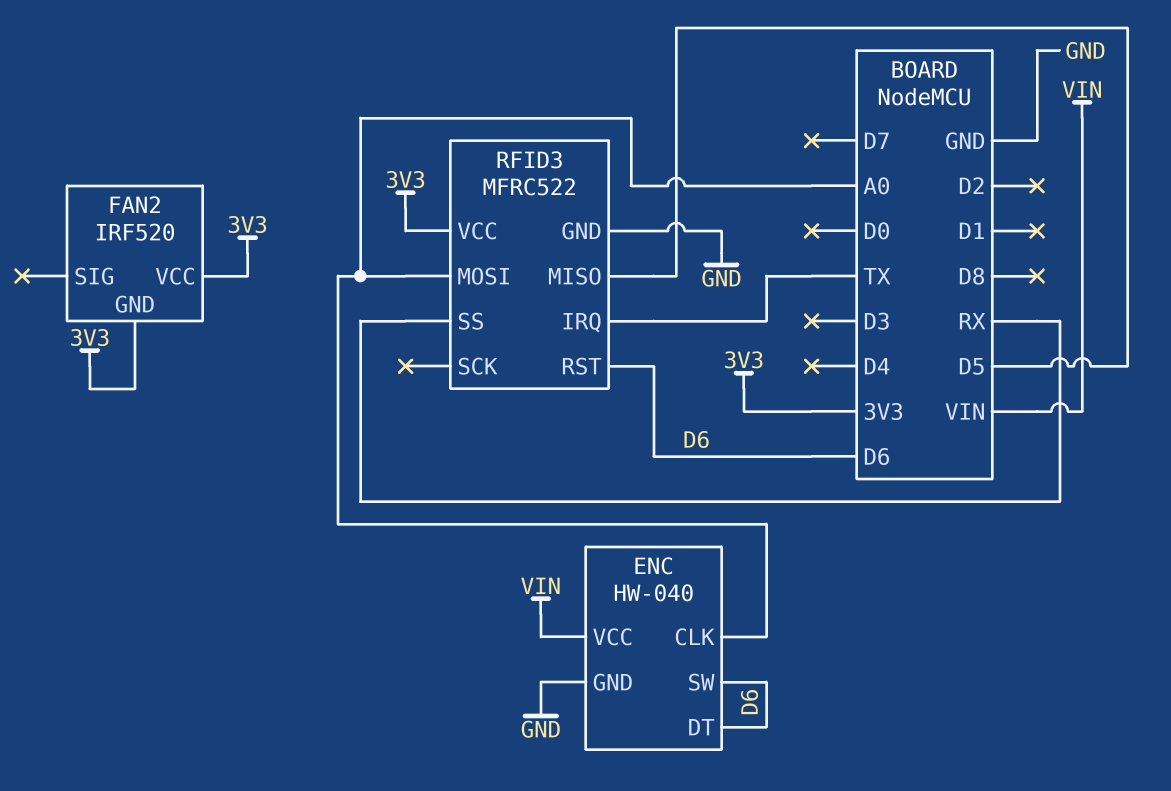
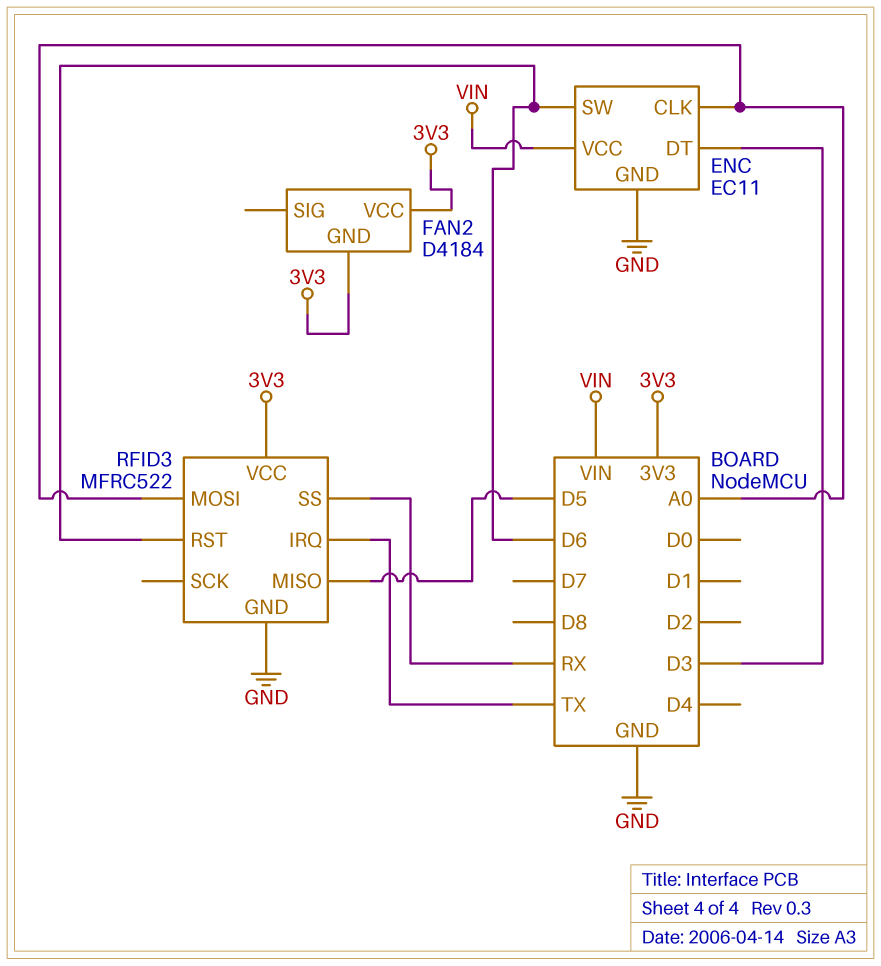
ENC: HW-040 -> EC11
ENC pin DT: D6 -> D3
FAN2: IRF520 -> D4184

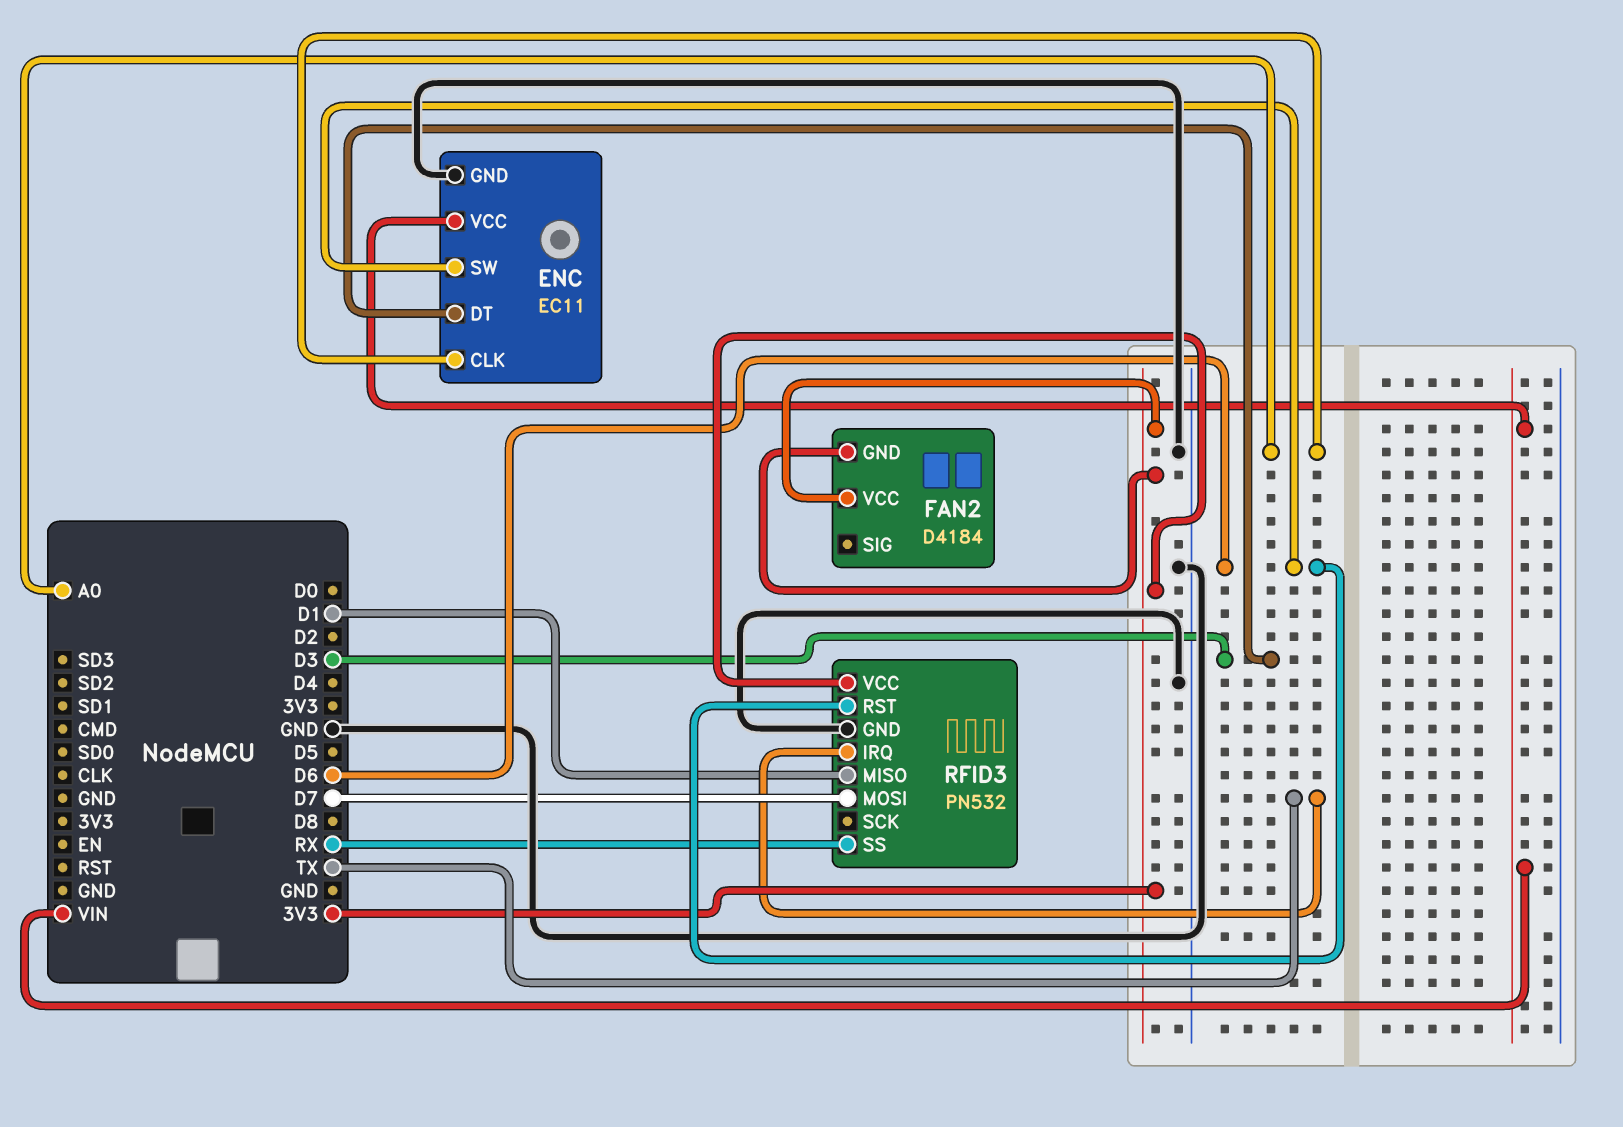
RFID3: MFRC522 -> PN532
RFID3 pin MISO: D5 -> D1
RFID3 pin MOSI: A0 -> D7

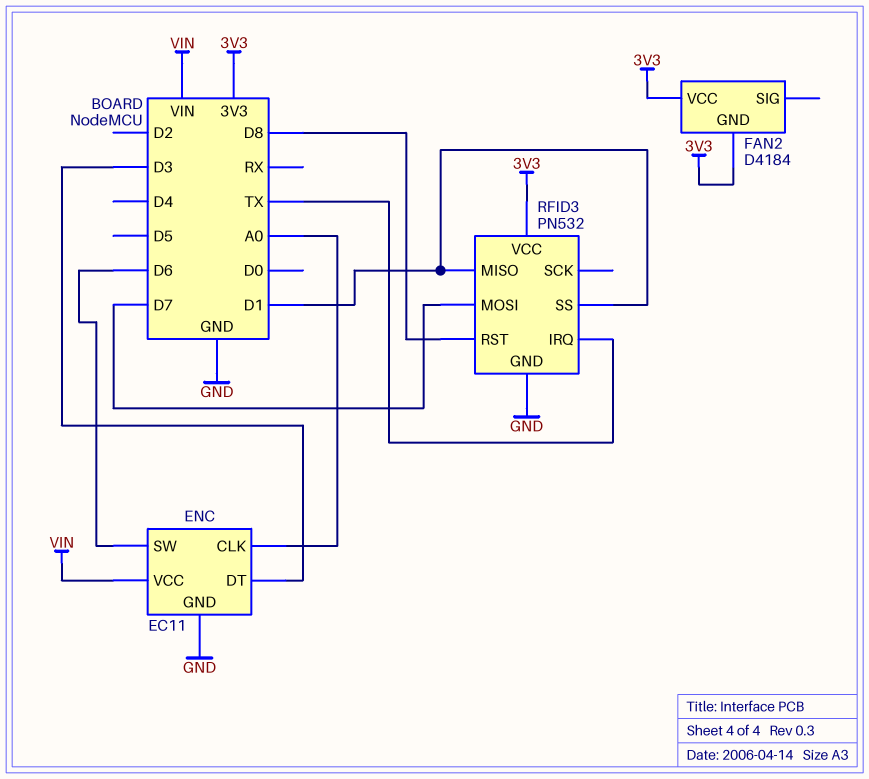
RFID3 pin RST: D6 -> D8
RFID3 pin SS: RX -> D1

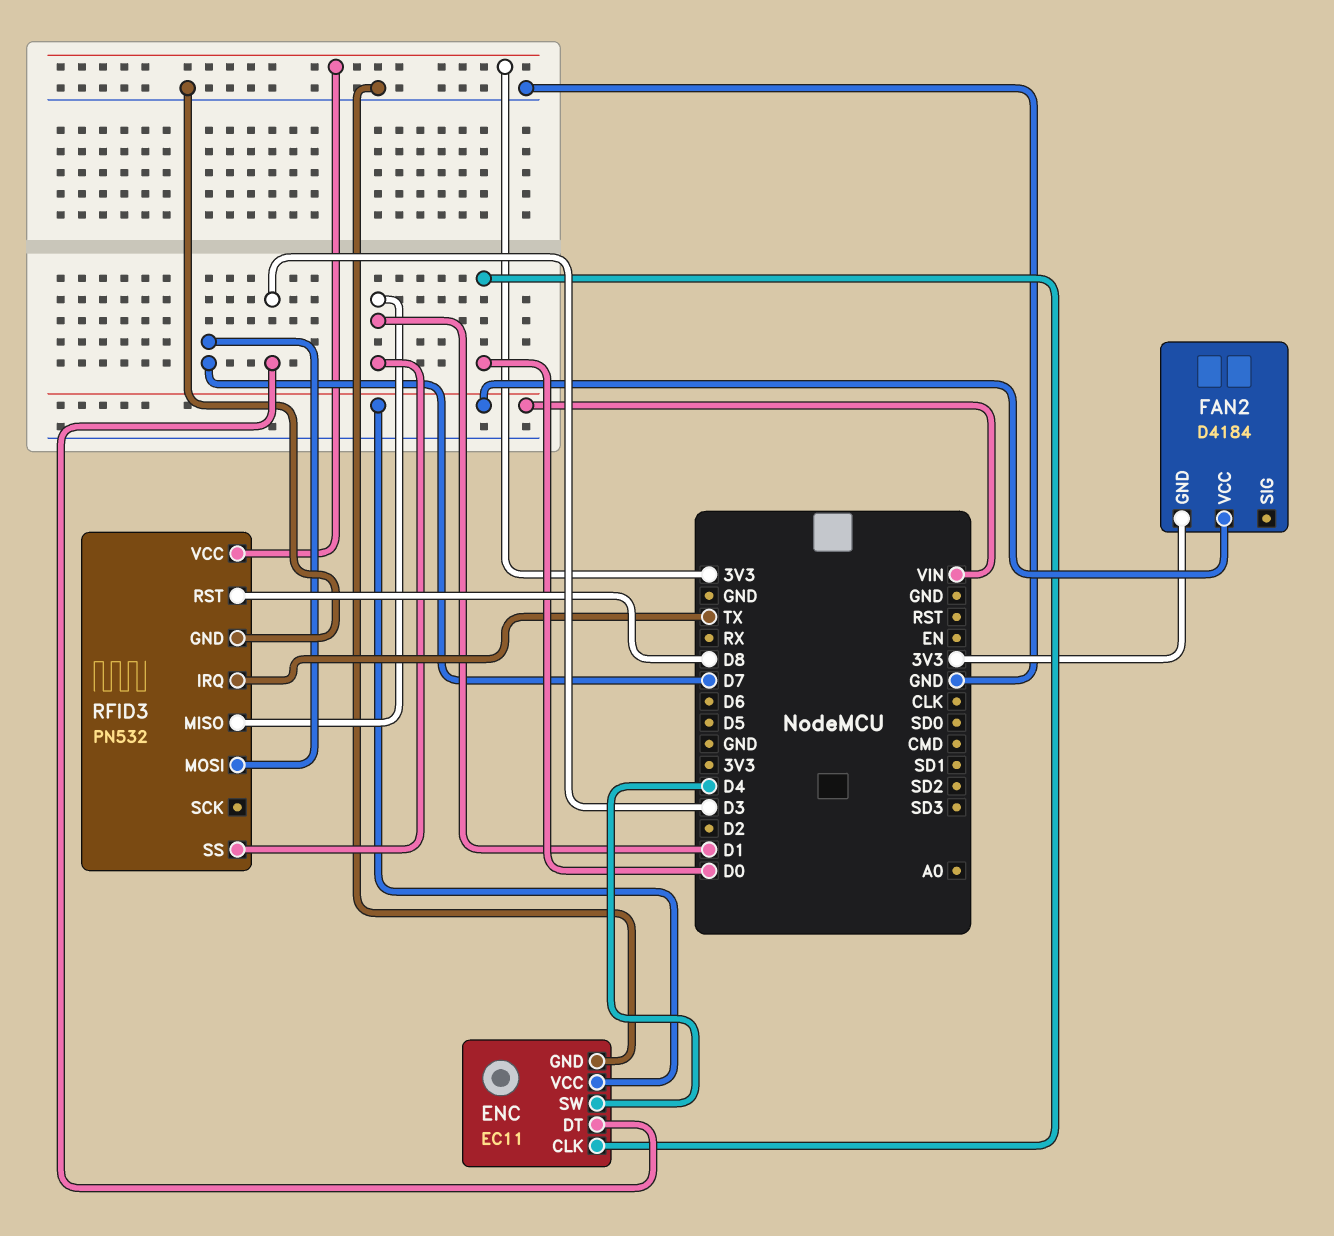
ENC pin CLK: A0 -> D0
ENC pin SW: D6 -> D4
FAN2 pin VCC: 3V3 -> VIN

